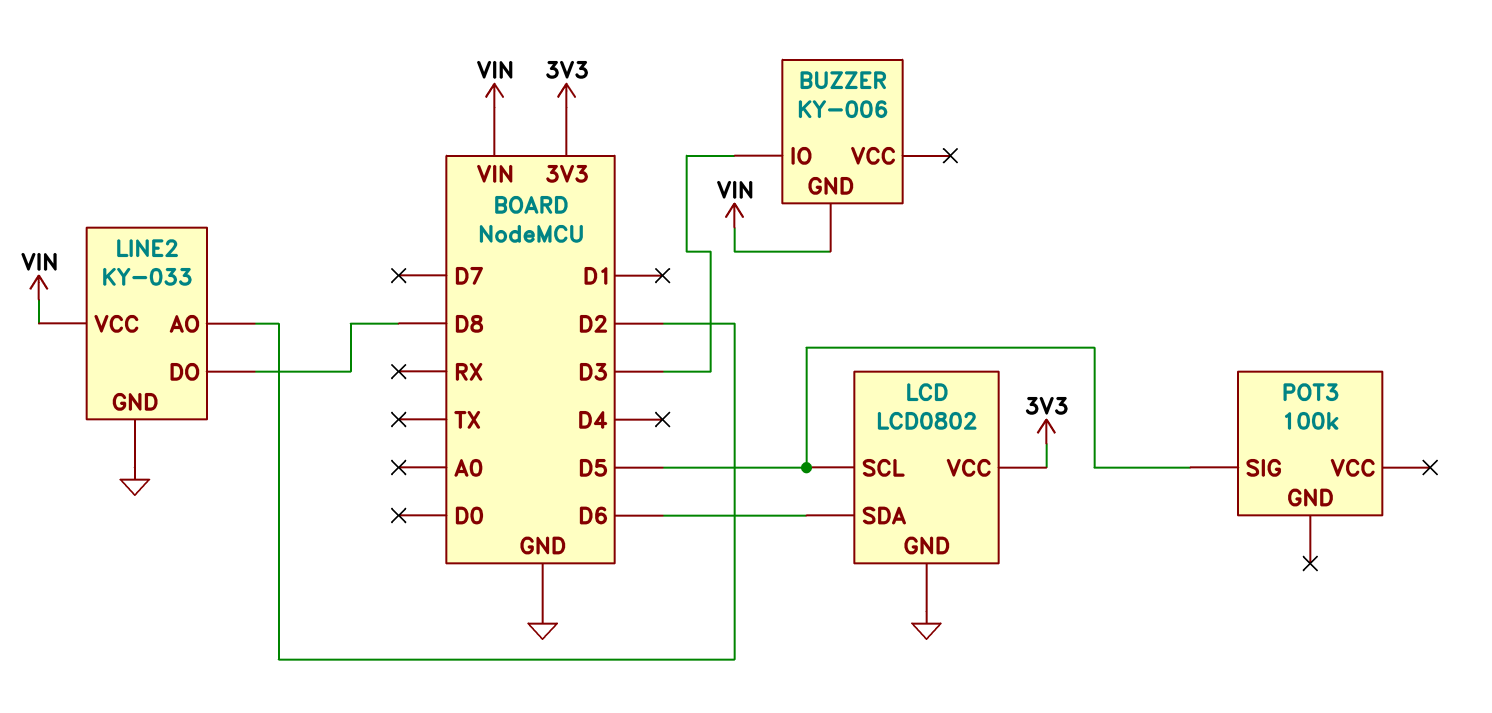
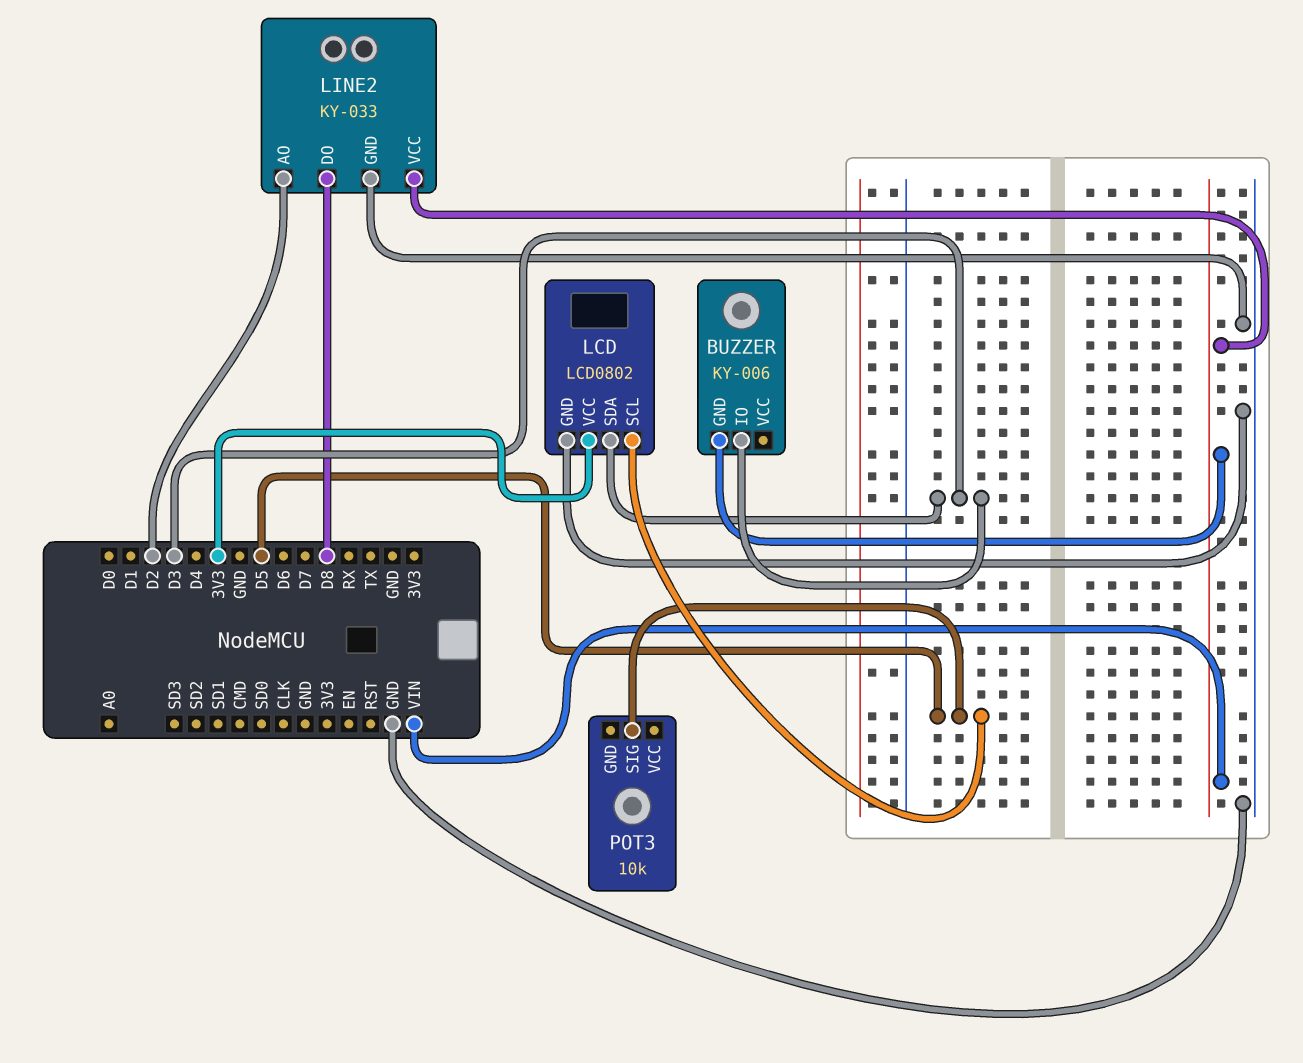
LCD pin SDA: D6 -> D3
POT3: 100k -> 10k

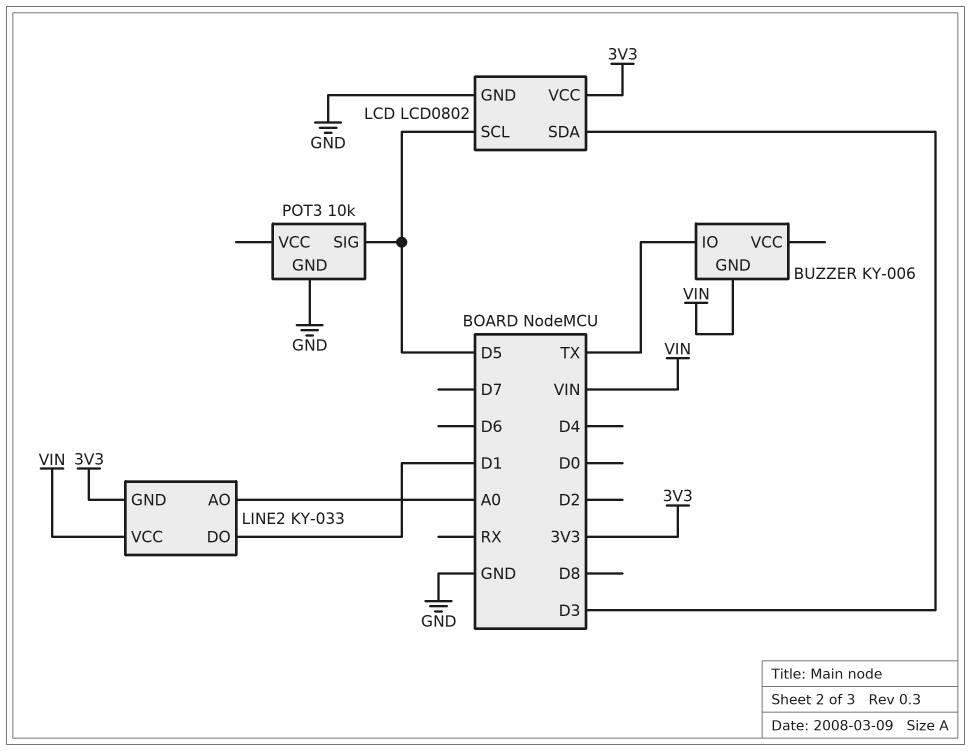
BUZZER pin IO: D3 -> TX
LINE2 pin AO: D2 -> A0
LINE2 pin DO: D8 -> D1
LINE2 pin GND: GND -> 3V3
POT3 pin GND: none -> GND

